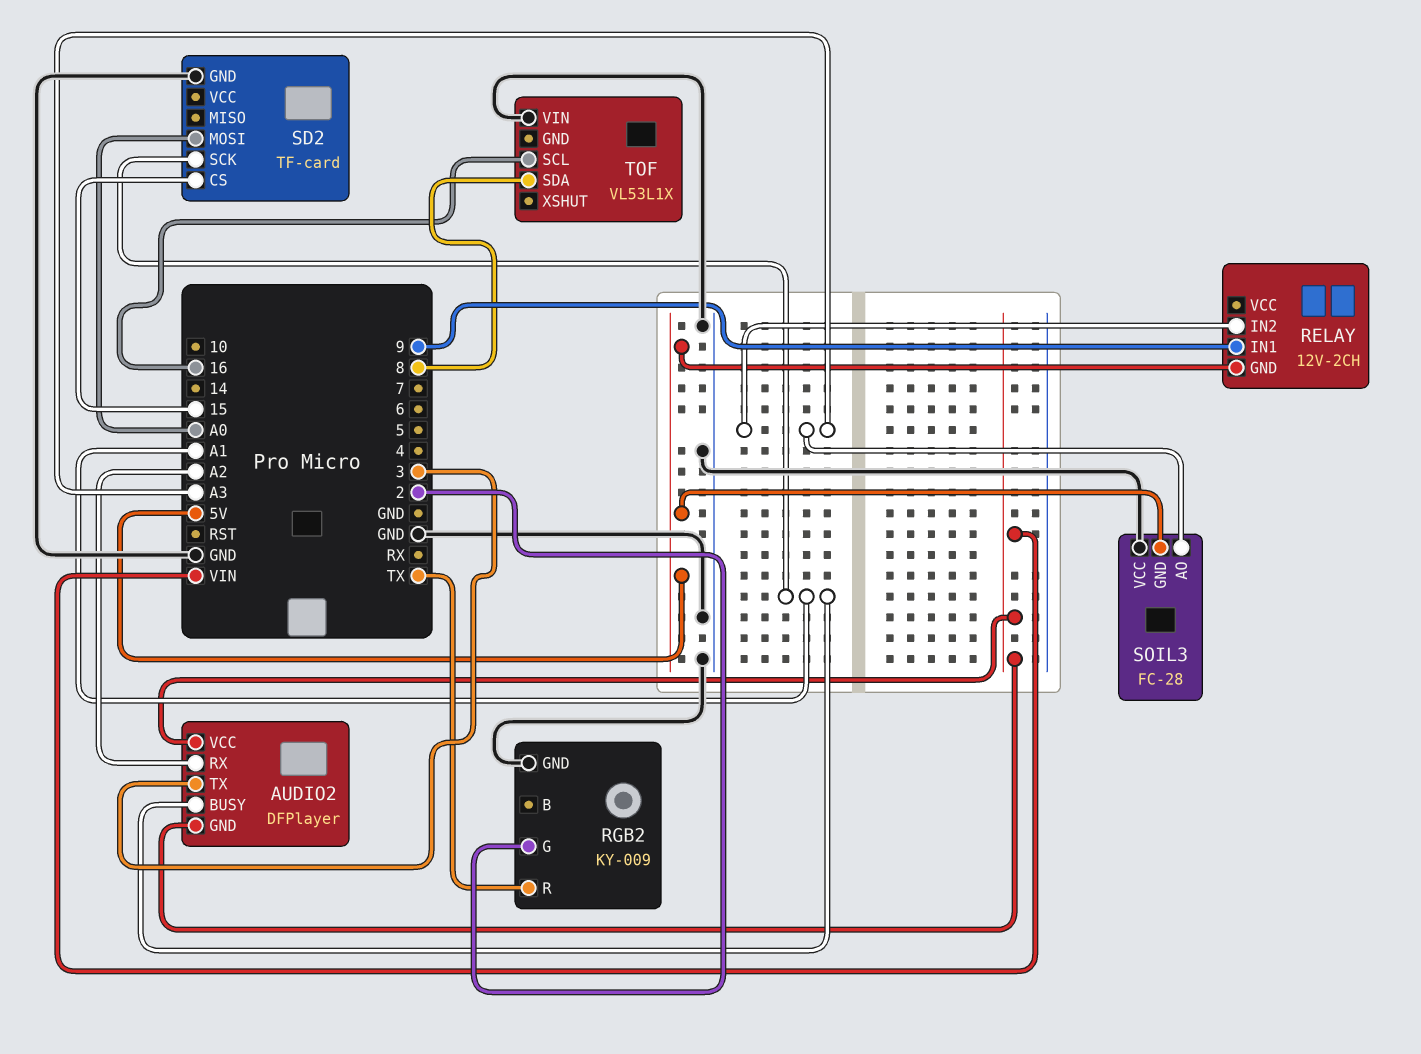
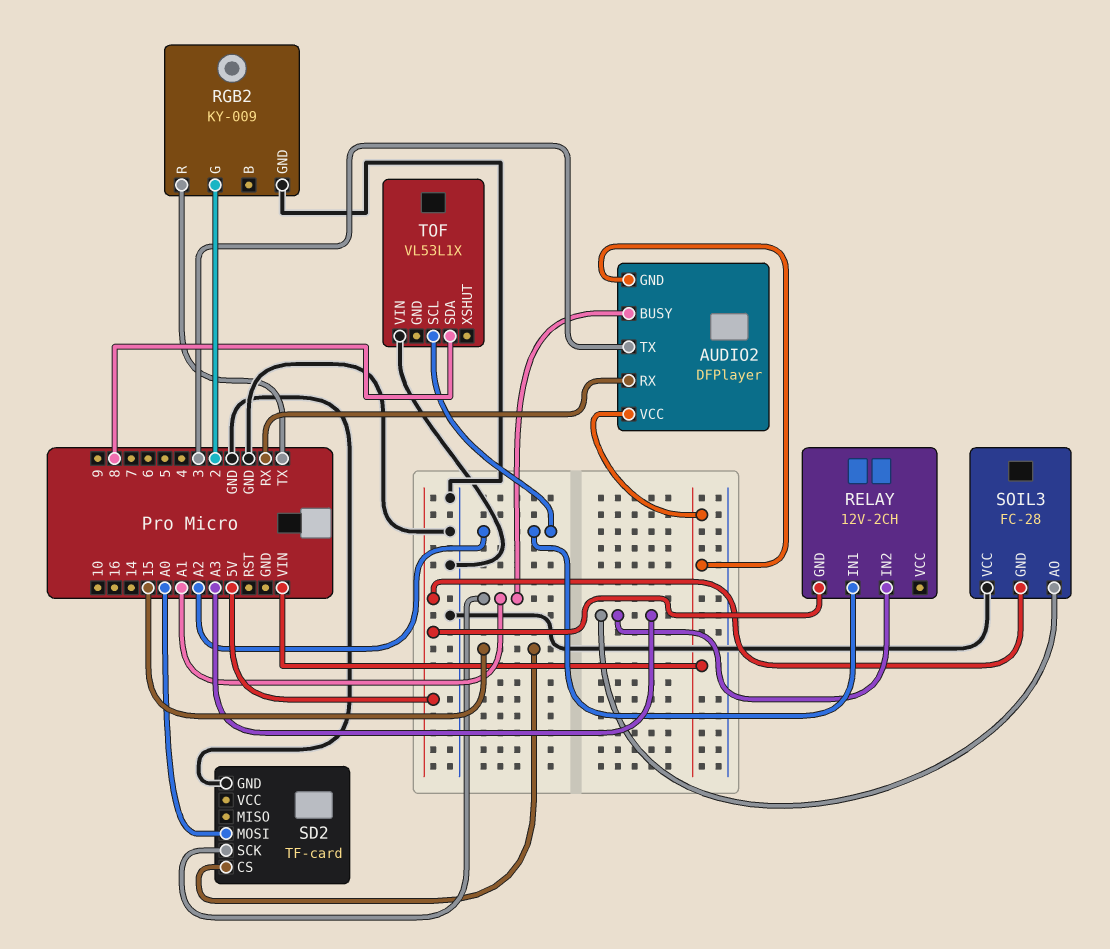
AUDIO2 pin RX: A2 -> RX
RELAY pin IN1: 9 -> A2
TOF pin SCL: 16 -> A2

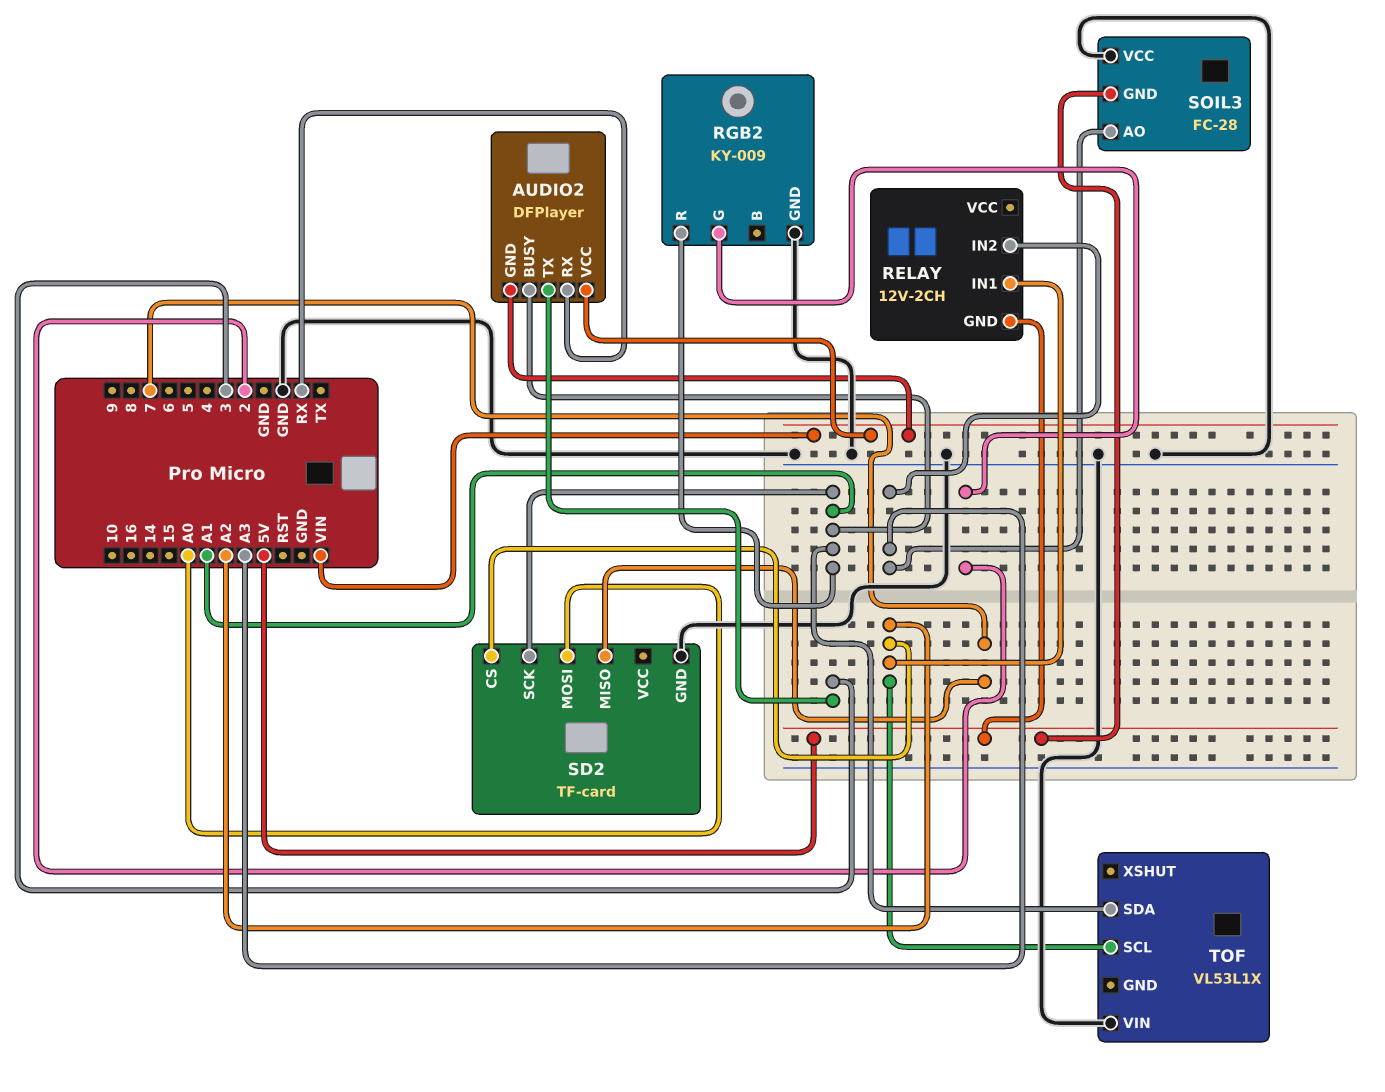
RGB2 pin R: TX -> A1
SD2 pin CS: 15 -> A2
SD2 pin MISO: none -> 7
TOF pin SDA: 8 -> A1

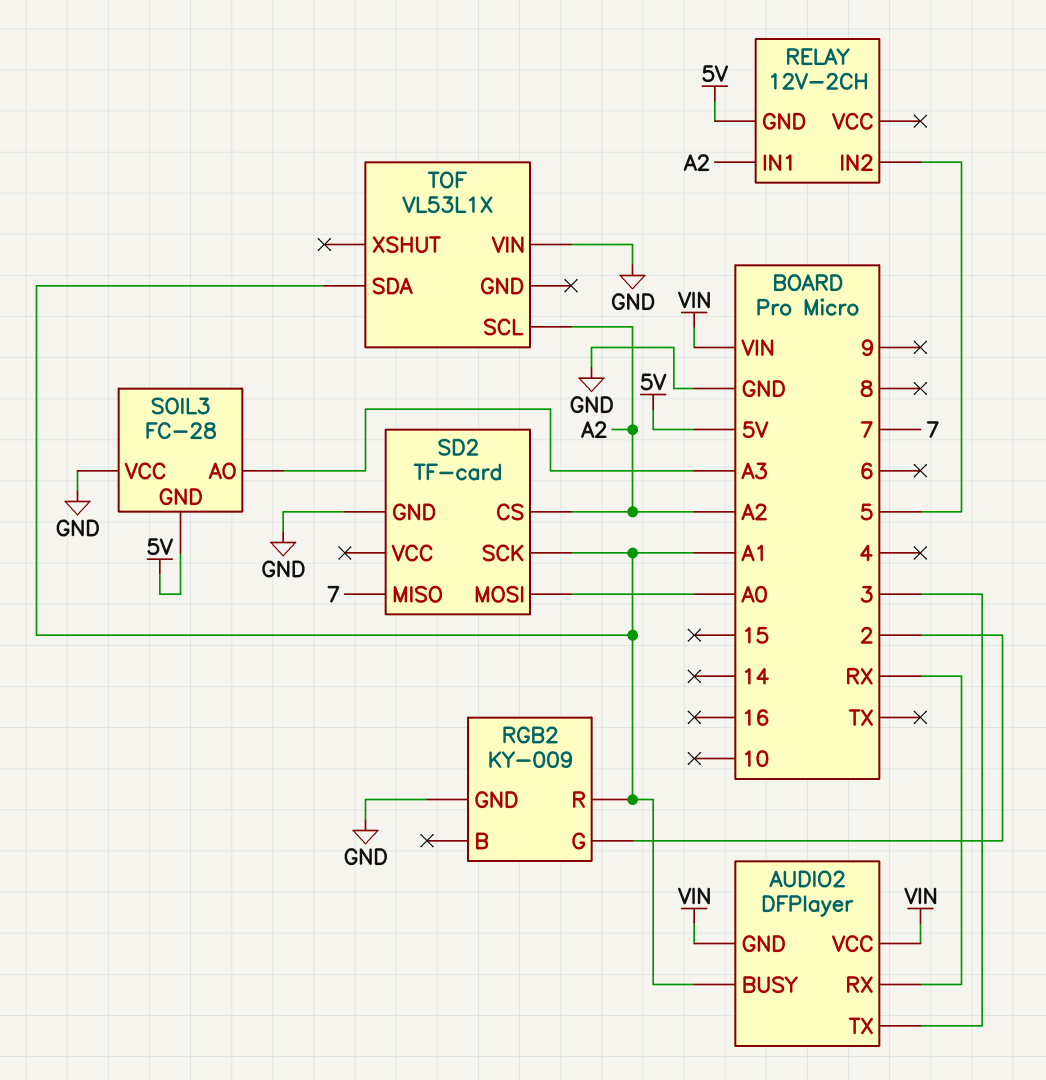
RELAY pin IN2: A3 -> 5

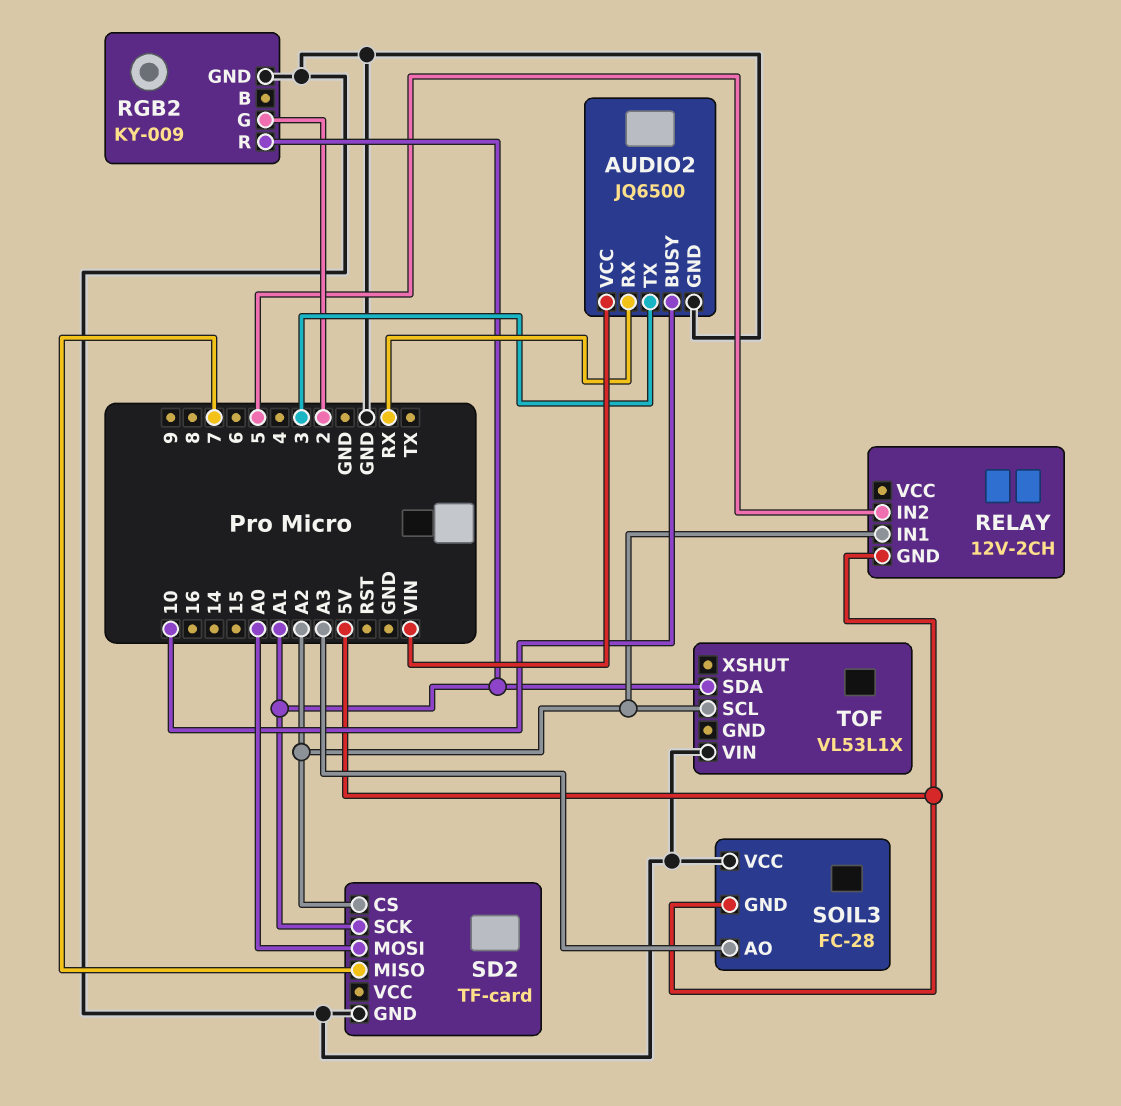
AUDIO2: DFPlayer -> JQ6500
AUDIO2 pin BUSY: A1 -> 10
AUDIO2 pin GND: VIN -> GND

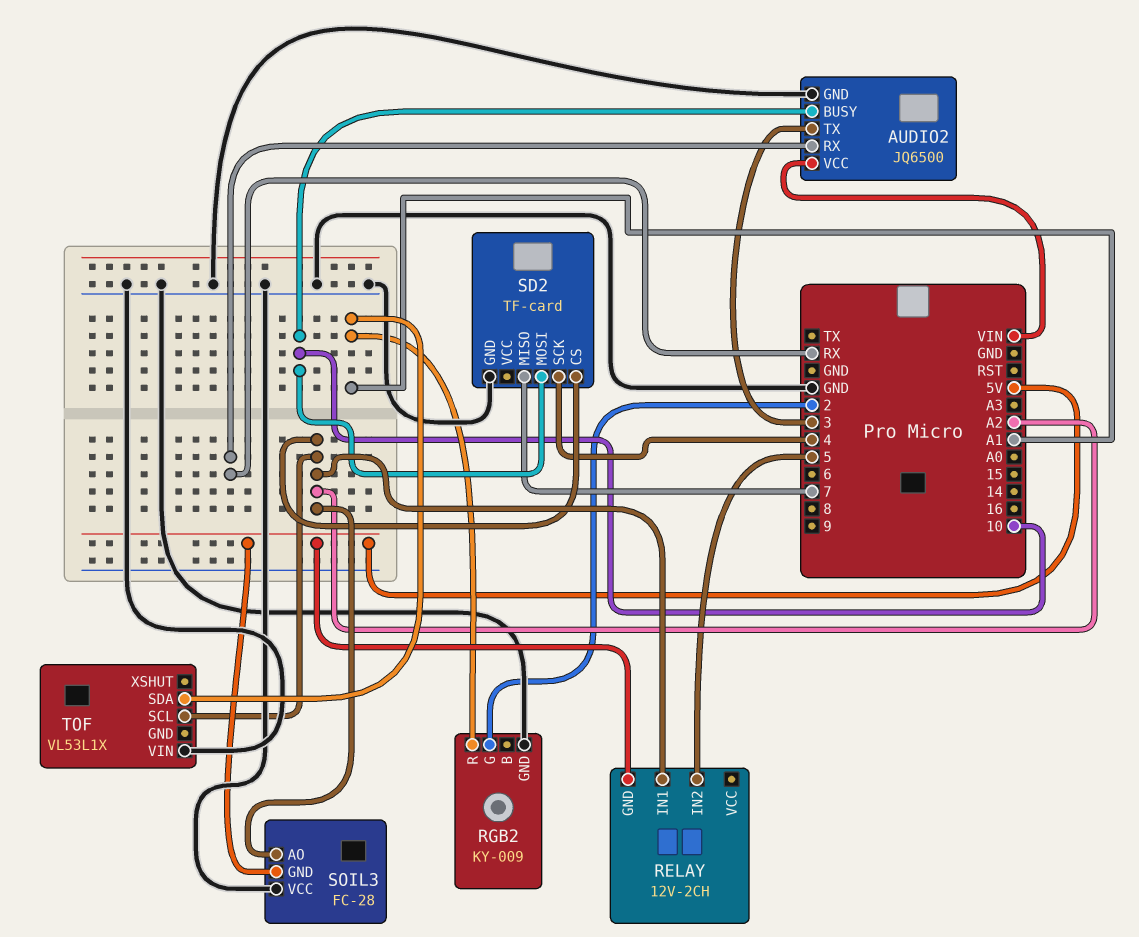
SD2 pin MOSI: A0 -> 10
SD2 pin SCK: A1 -> 4
SOIL3 pin AO: A3 -> A2

